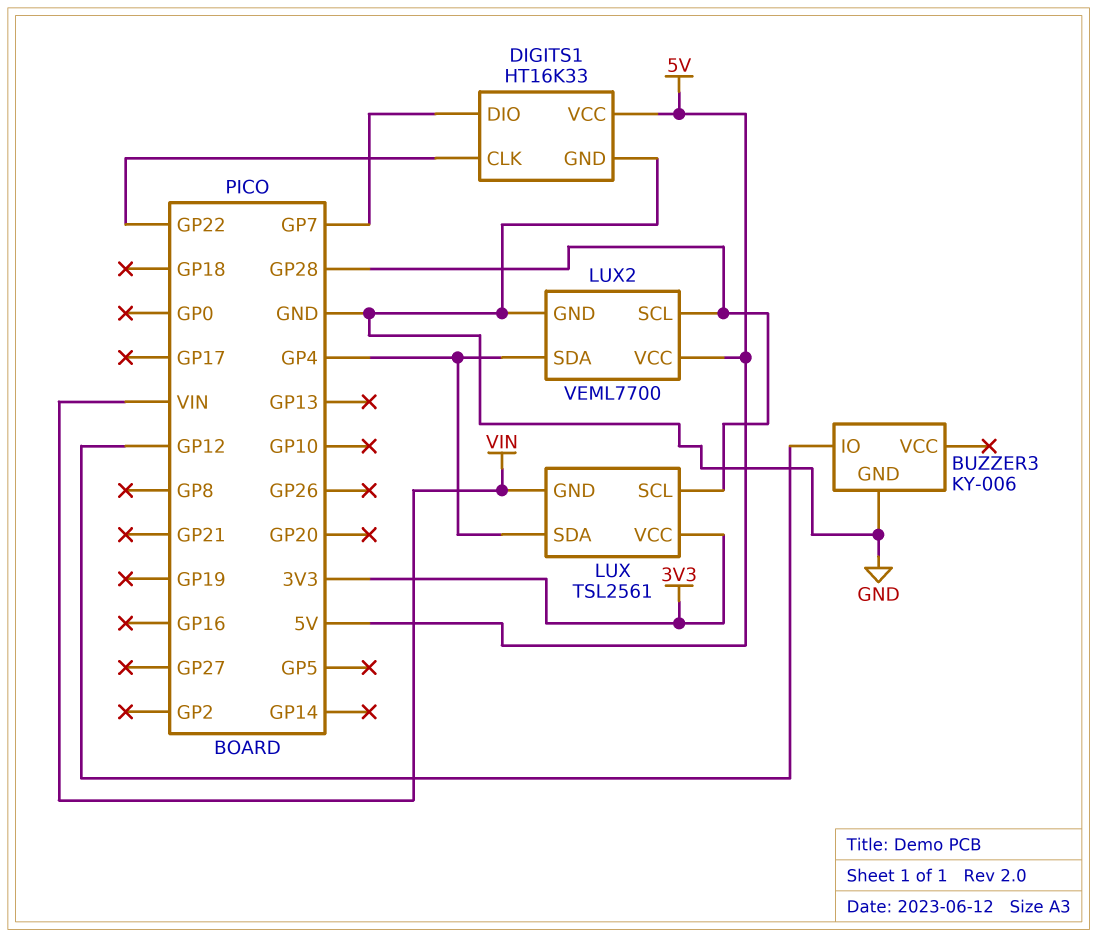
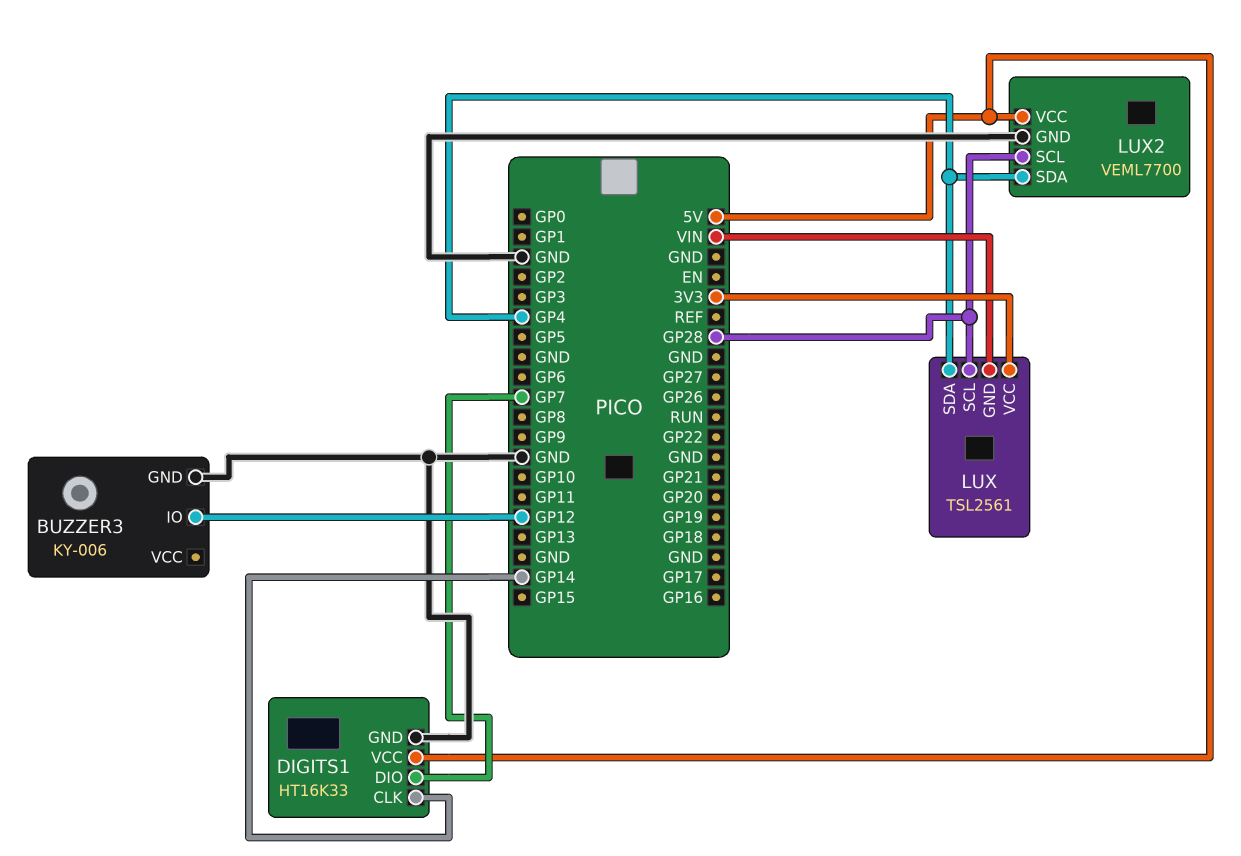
DIGITS1 pin CLK: GP22 -> GP14

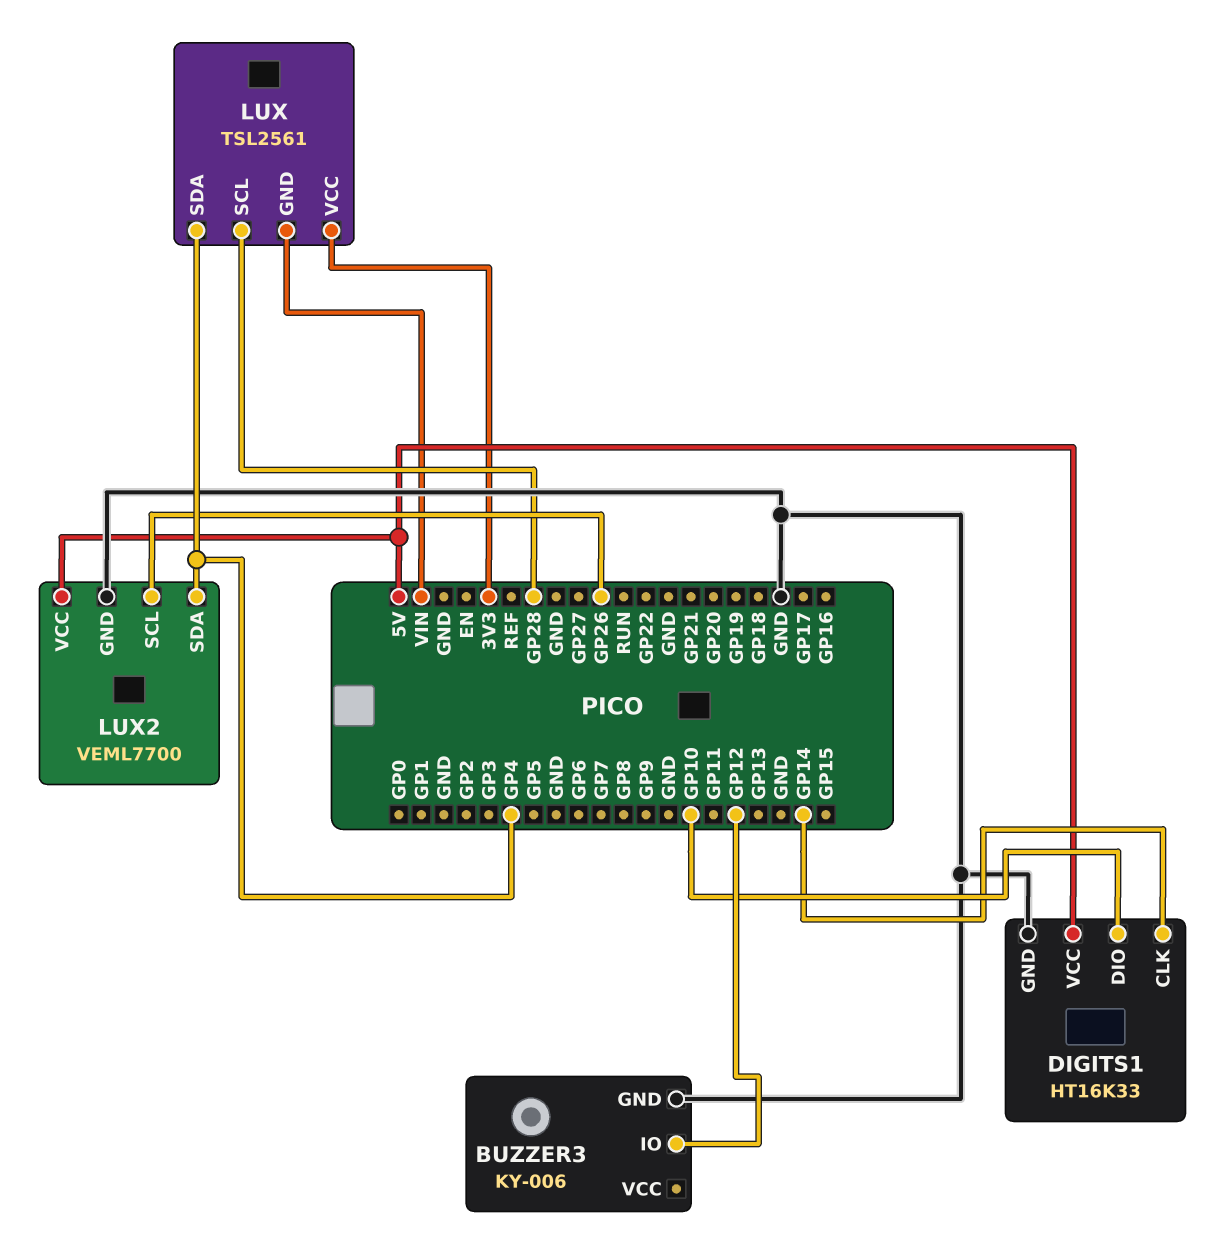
DIGITS1 pin DIO: GP7 -> GP10
LUX2 pin SCL: GP28 -> GP26

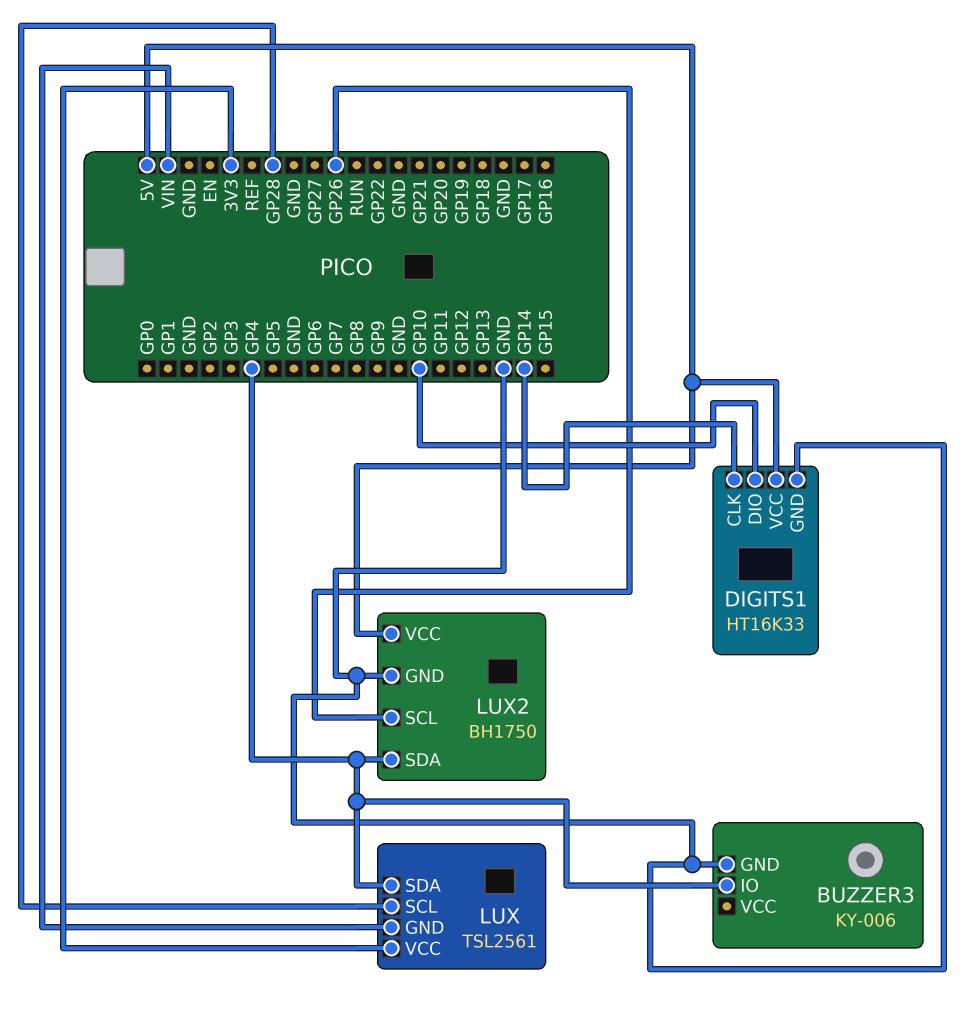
BUZZER3 pin IO: GP12 -> GP4
LUX2: VEML7700 -> BH1750

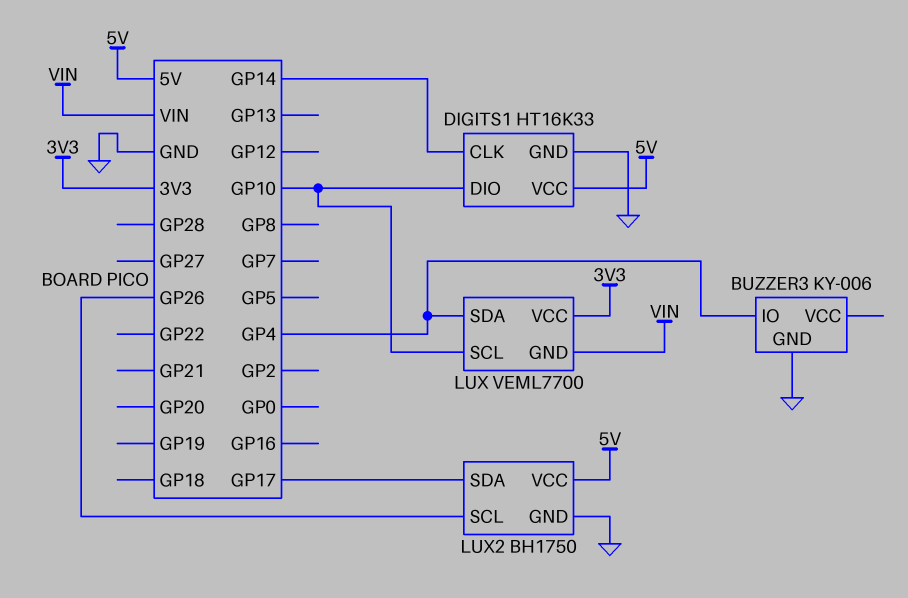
LUX: TSL2561 -> VEML7700
LUX pin SCL: GP28 -> GP10
LUX2 pin SDA: GP4 -> GP17

